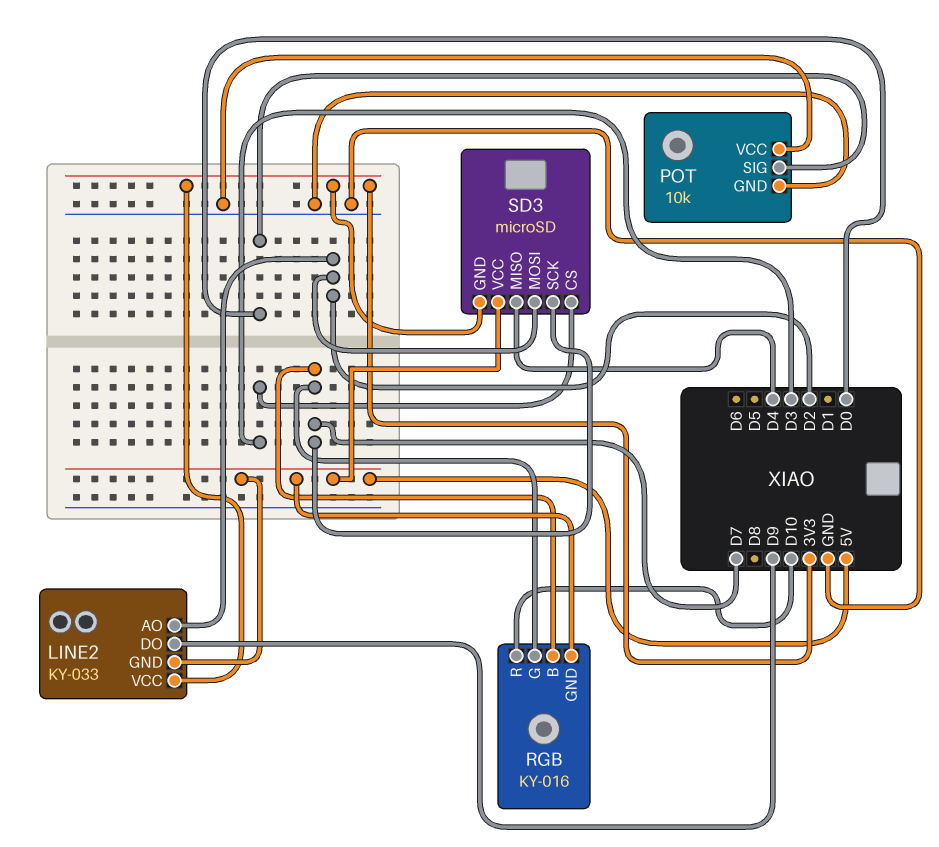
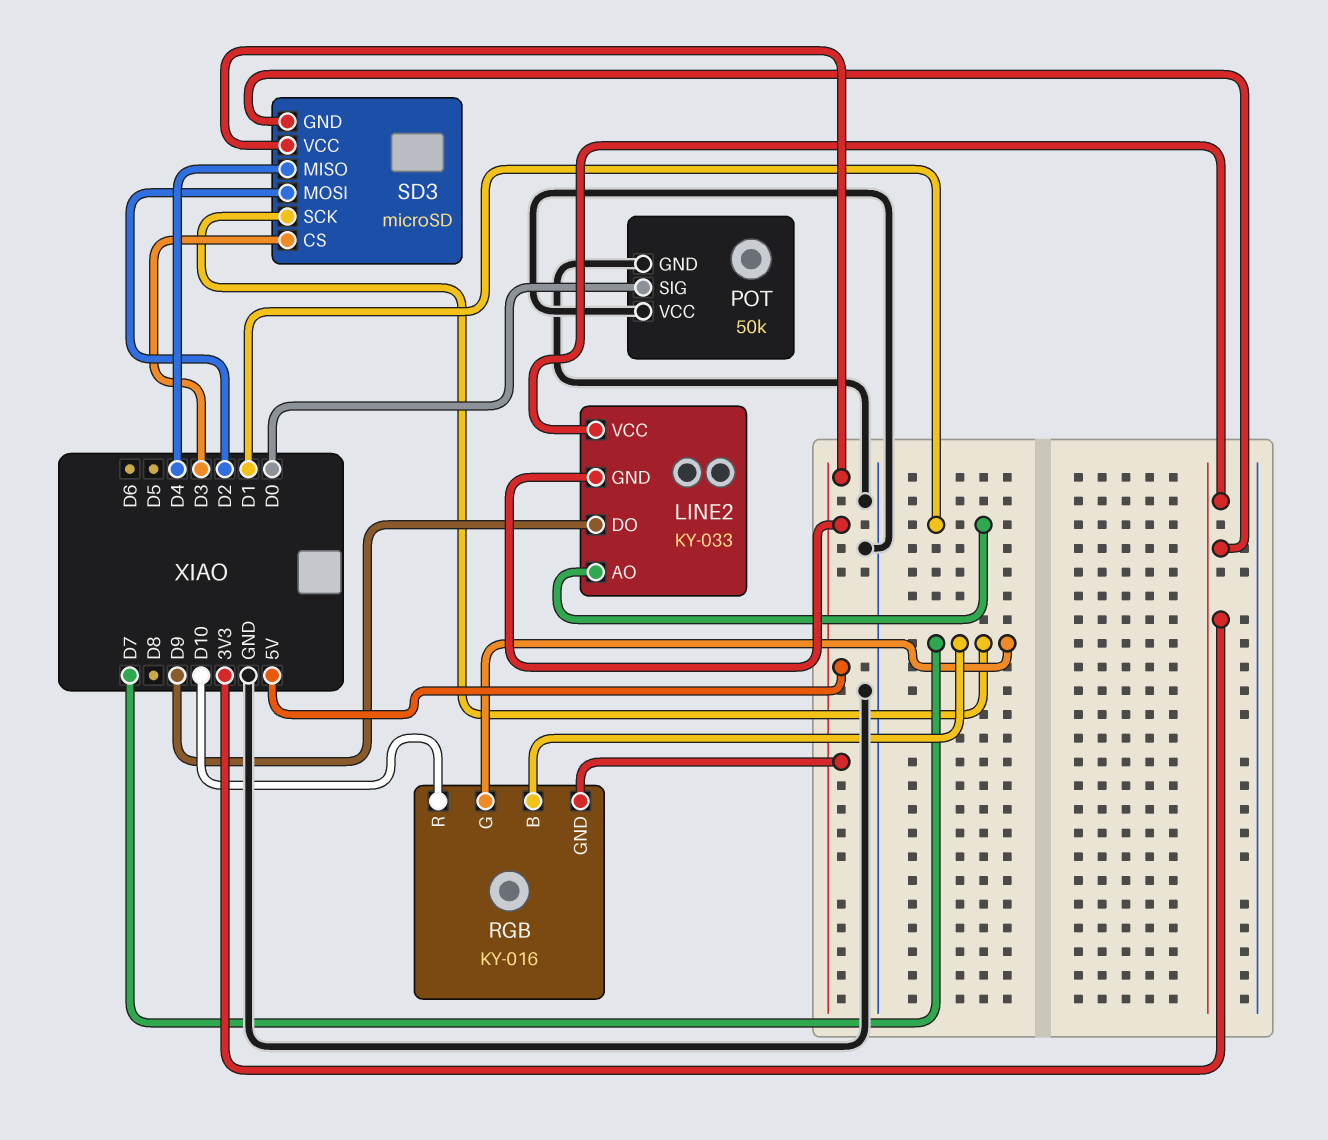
LINE2 pin AO: D2 -> D1
POT: 10k -> 50k

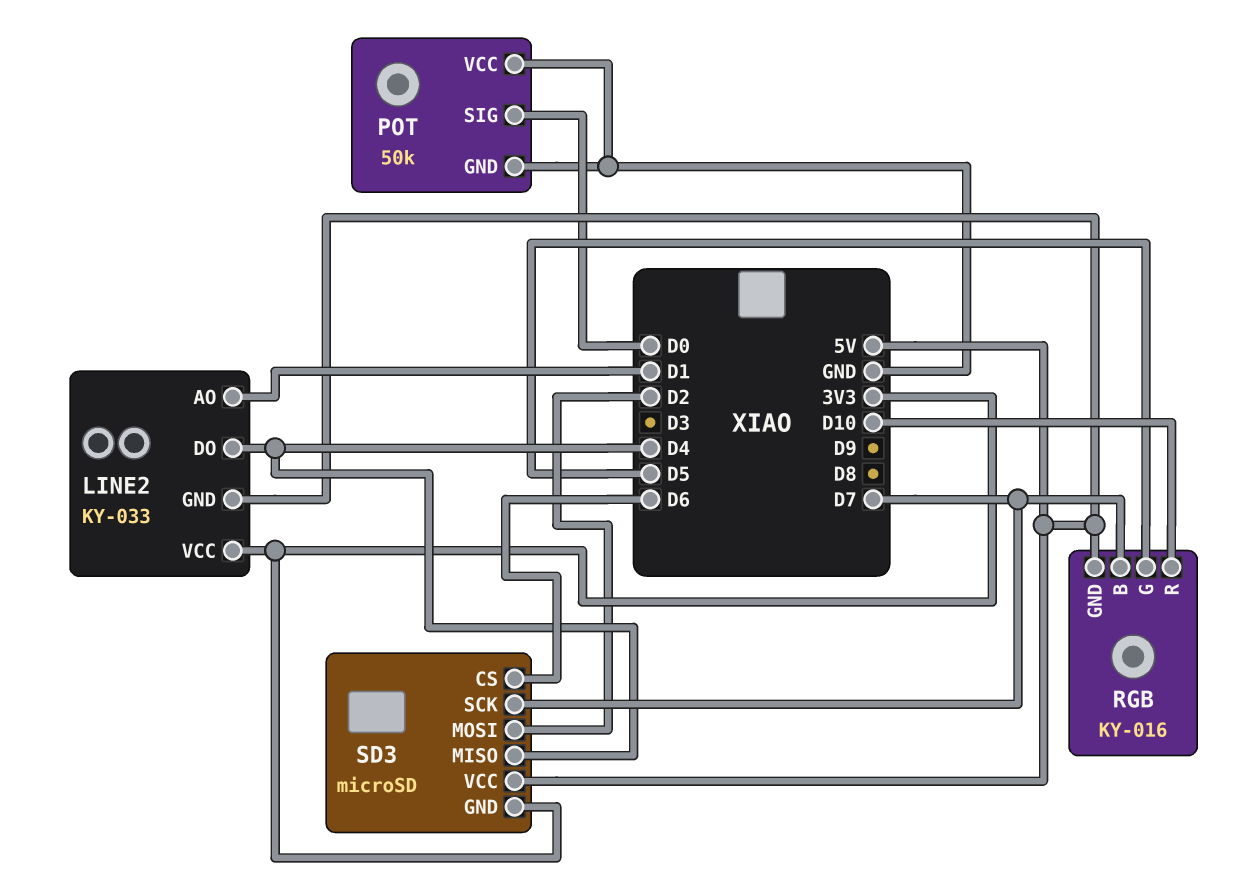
LINE2 pin DO: D9 -> D4
RGB pin G: D7 -> D5
SD3 pin CS: D3 -> D6

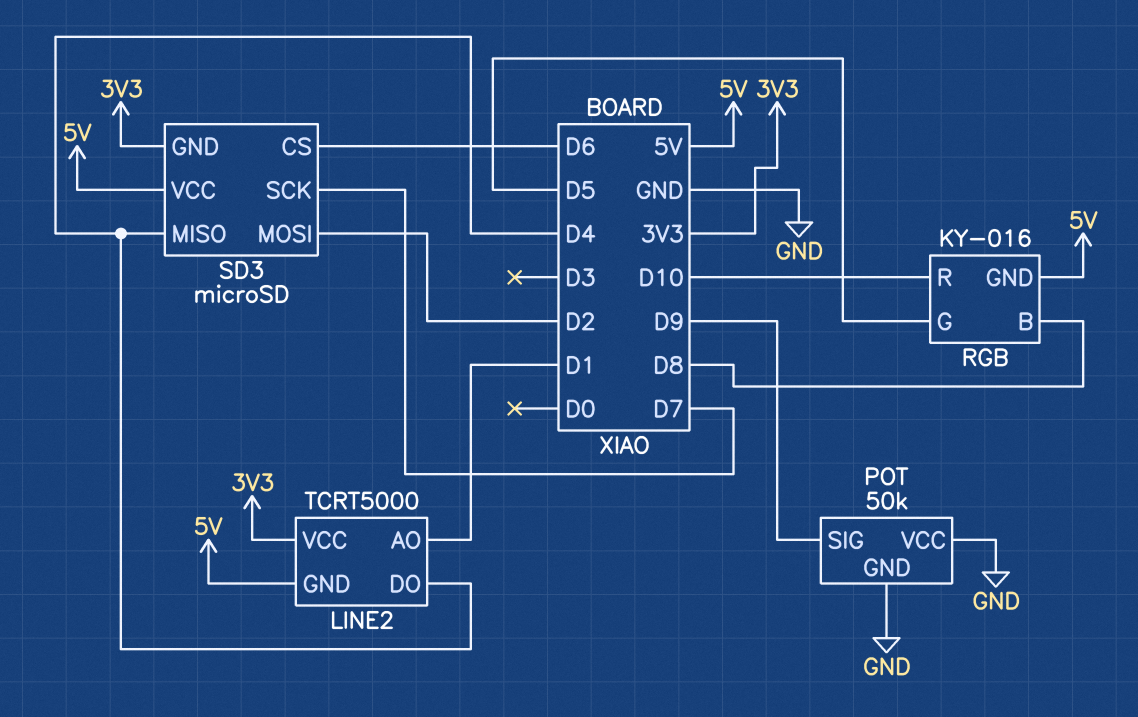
LINE2: KY-033 -> TCRT5000
POT pin SIG: D0 -> D9
RGB pin B: D7 -> D8

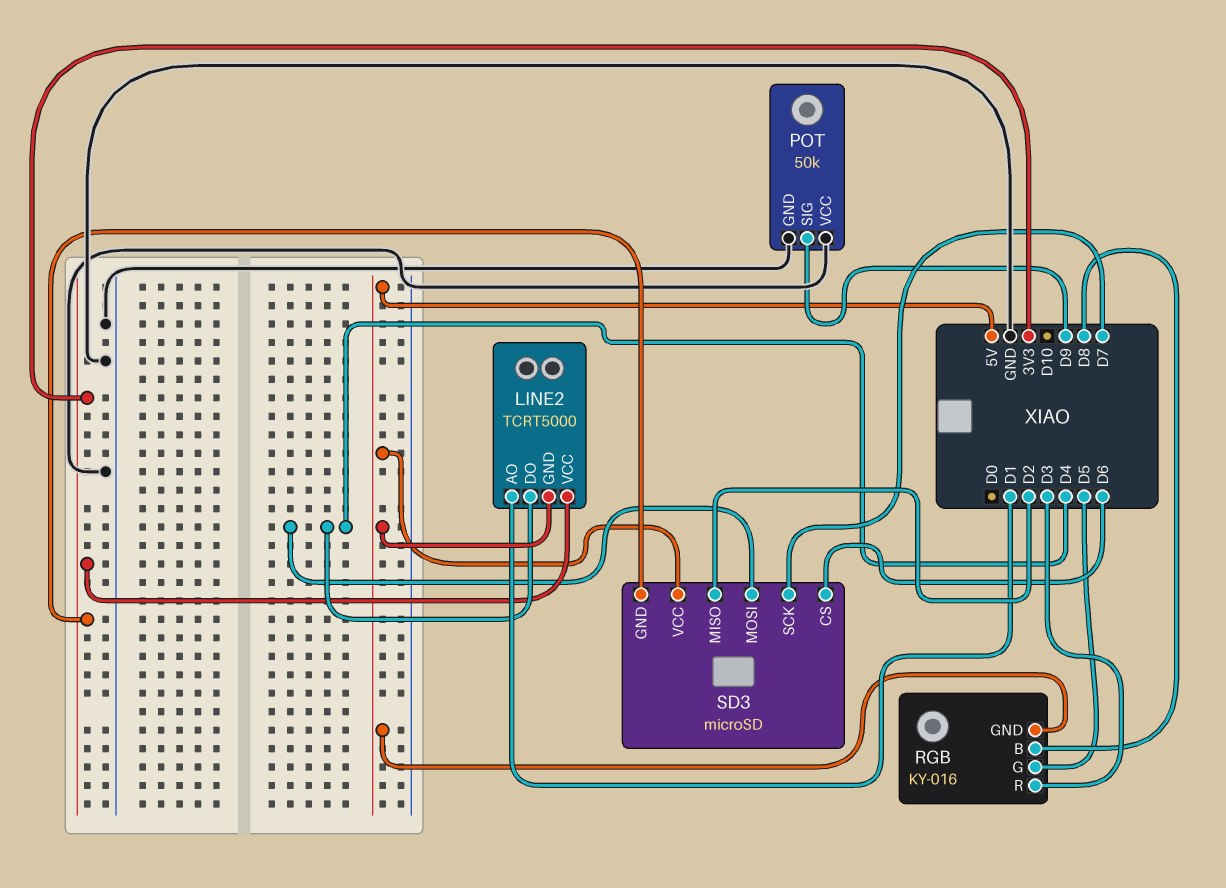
RGB pin R: D10 -> D3
SD3 pin MISO: D4 -> D2
SD3 pin MOSI: D2 -> D4

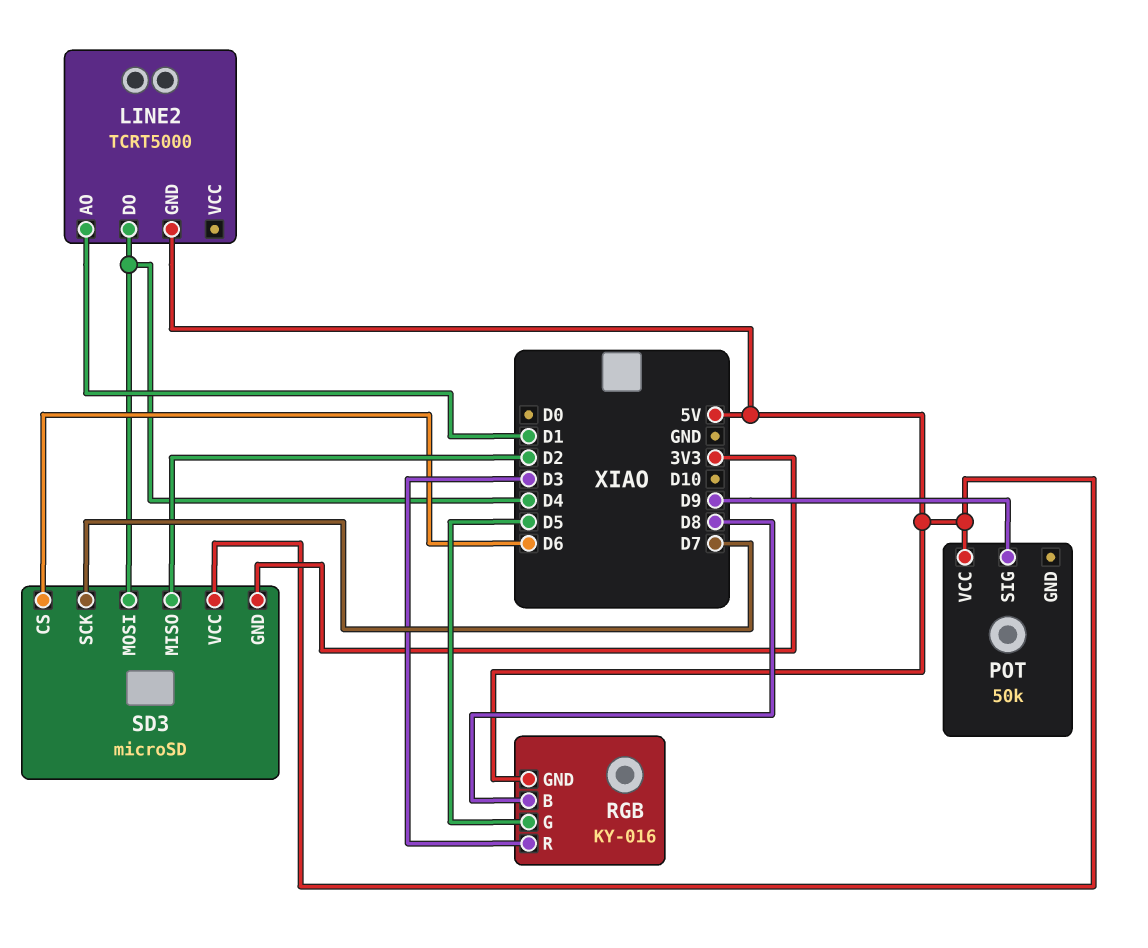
LINE2 pin VCC: 3V3 -> none
POT pin GND: GND -> none
POT pin VCC: GND -> 5V

